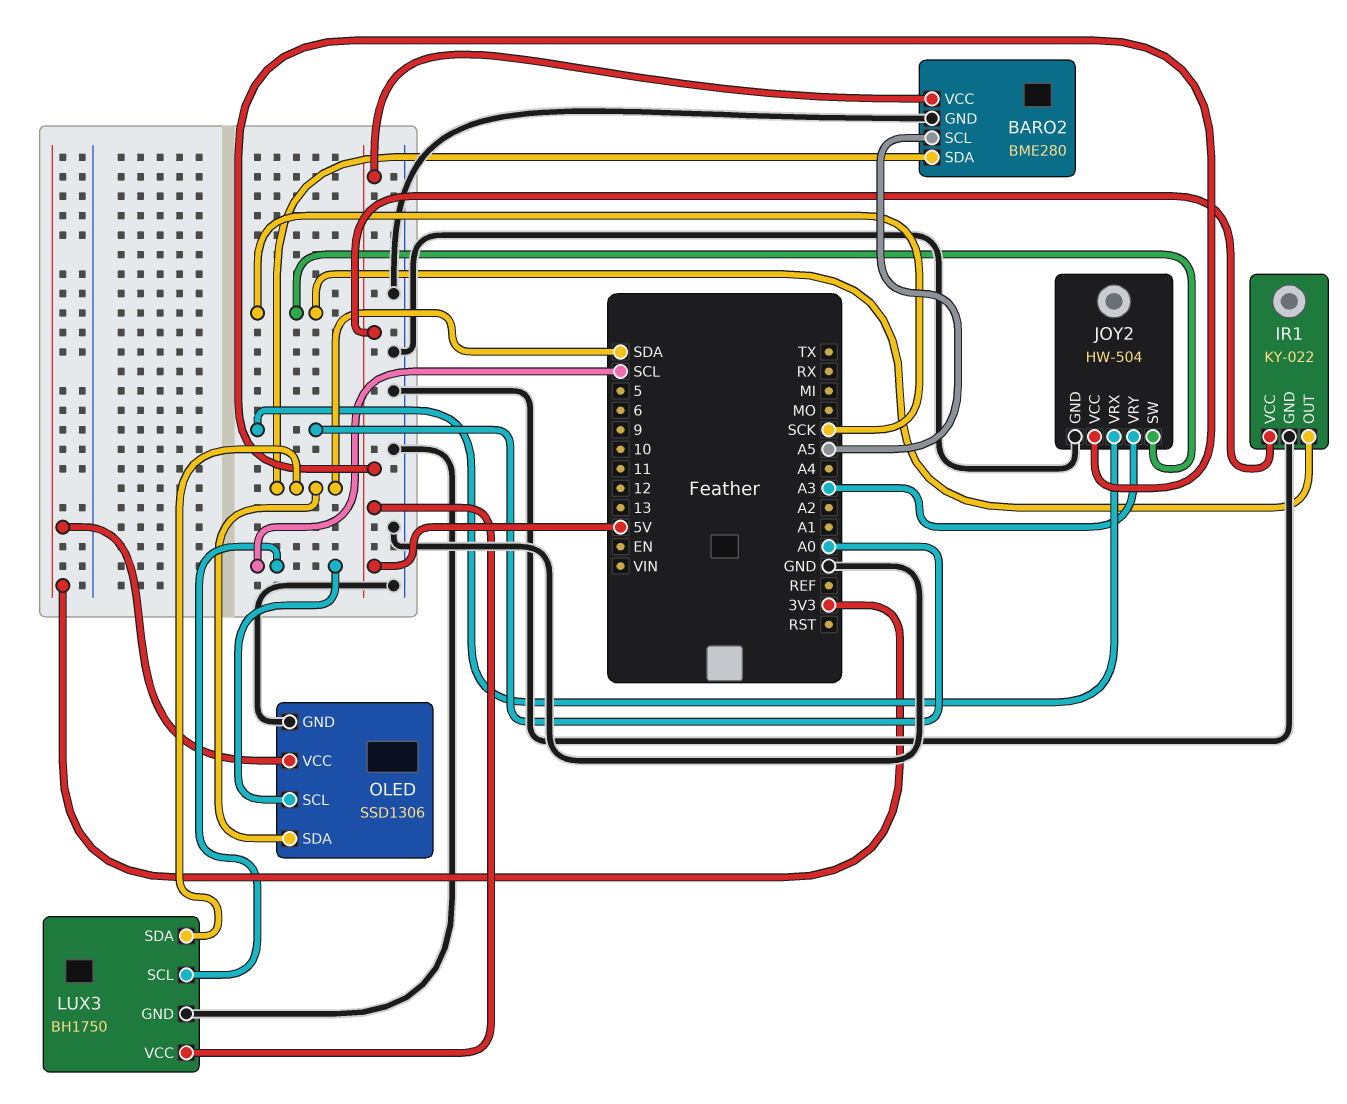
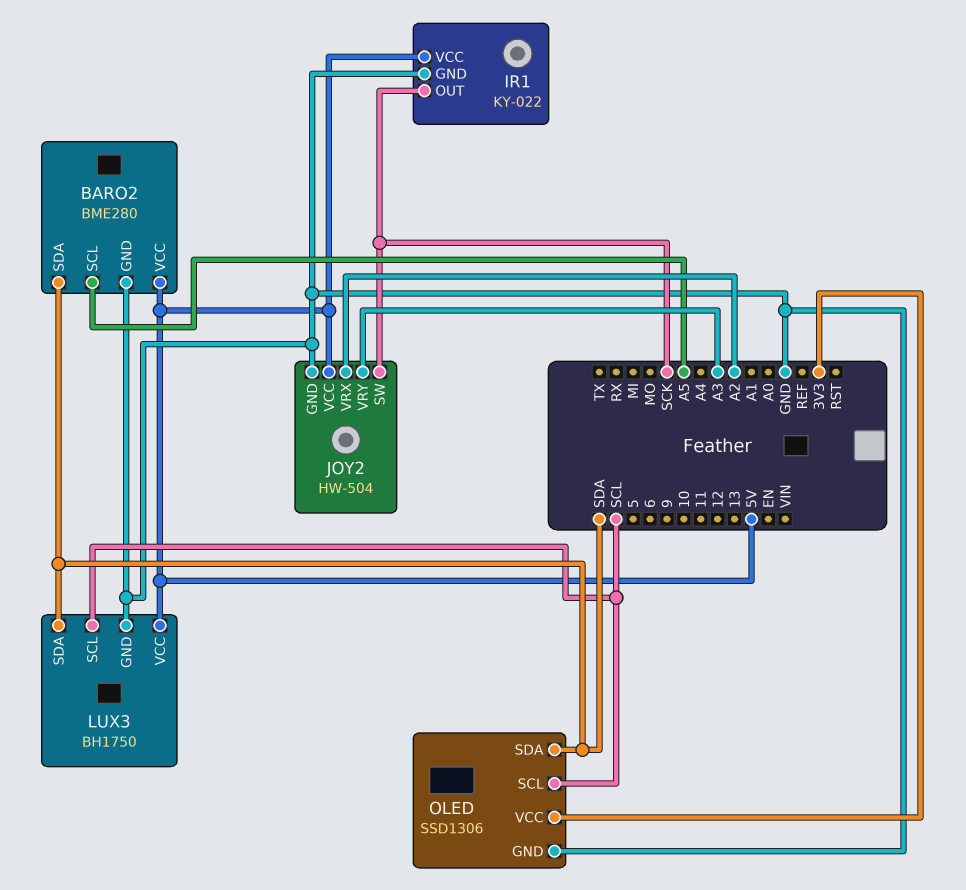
JOY2 pin VRX: A0 -> A2

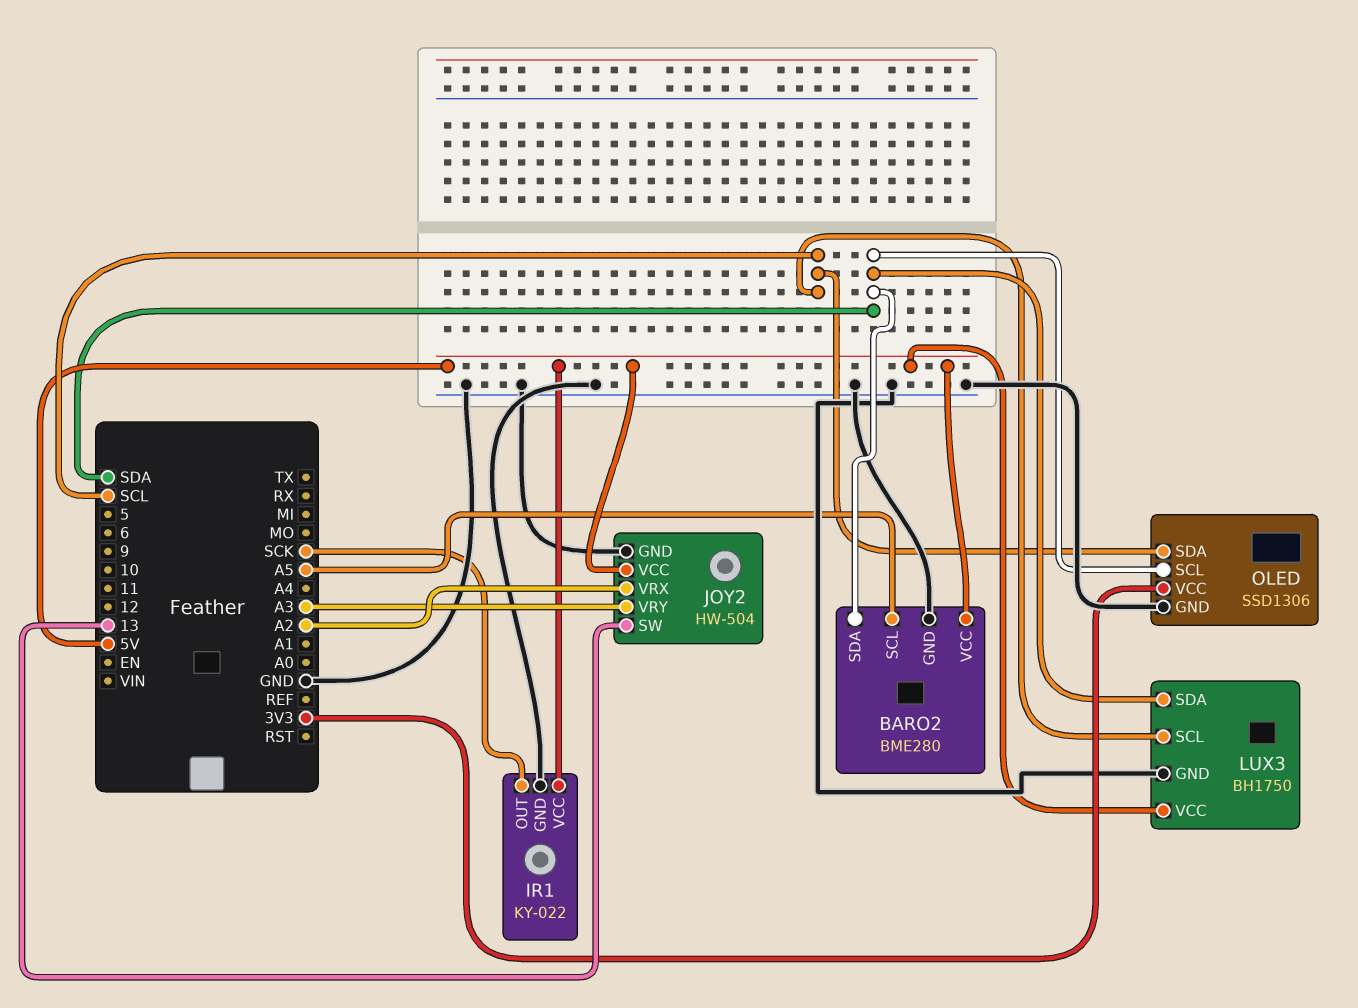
JOY2 pin SW: SCK -> 13
OLED pin SCL: SCL -> SDA
OLED pin SDA: SDA -> SCL

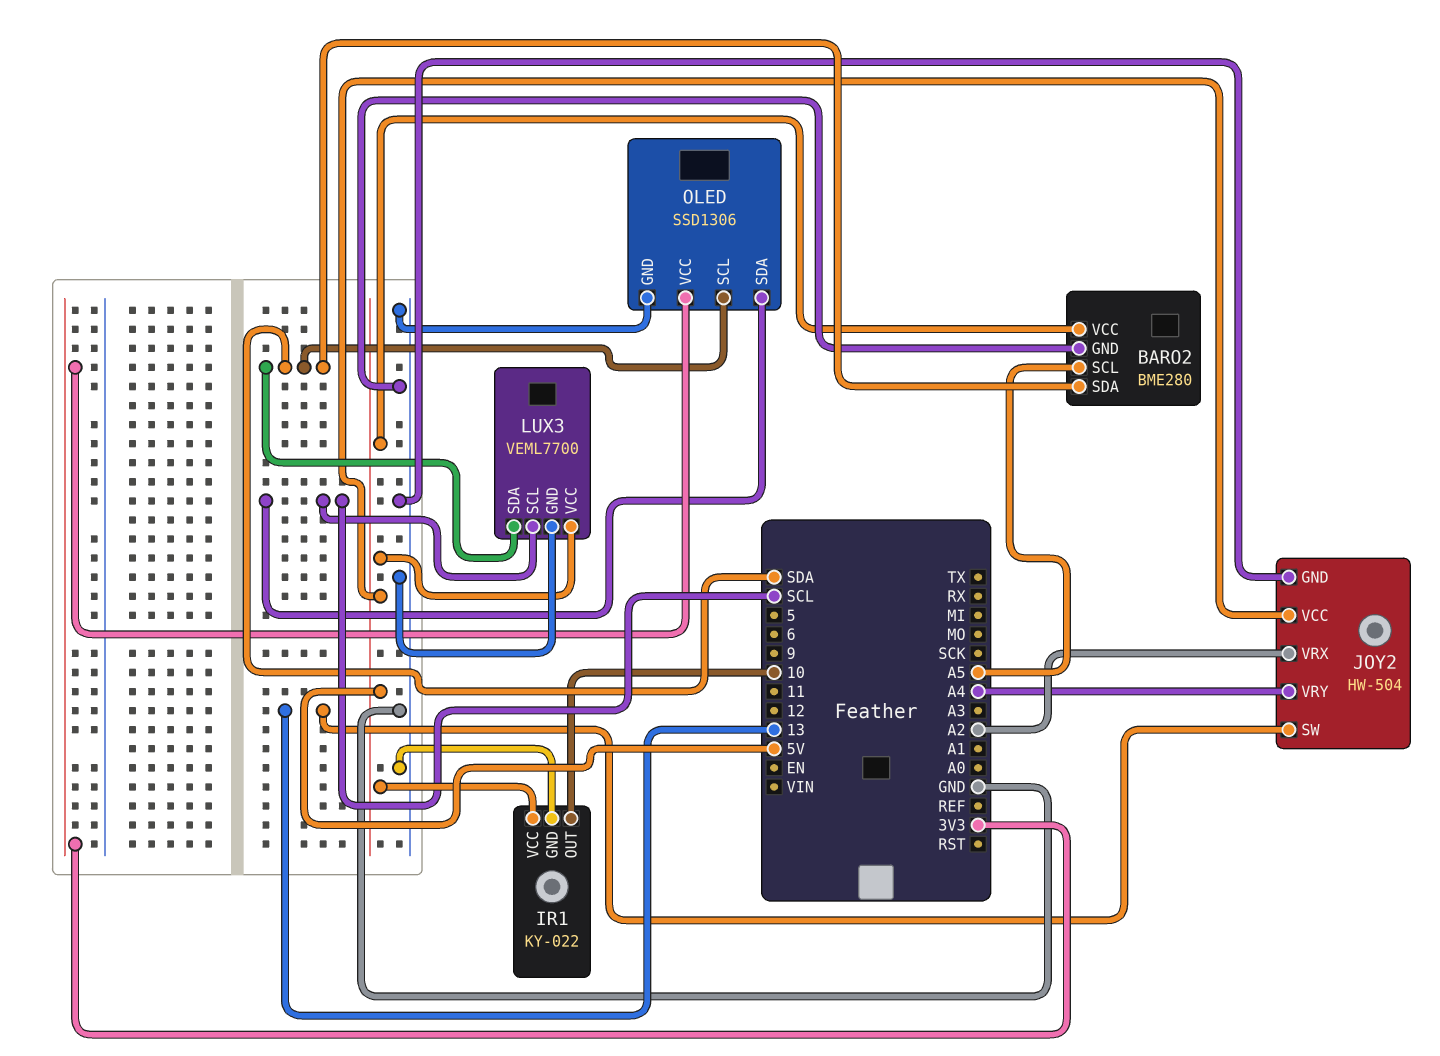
IR1 pin OUT: SCK -> 10
JOY2 pin VRY: A3 -> A4
LUX3: BH1750 -> VEML7700

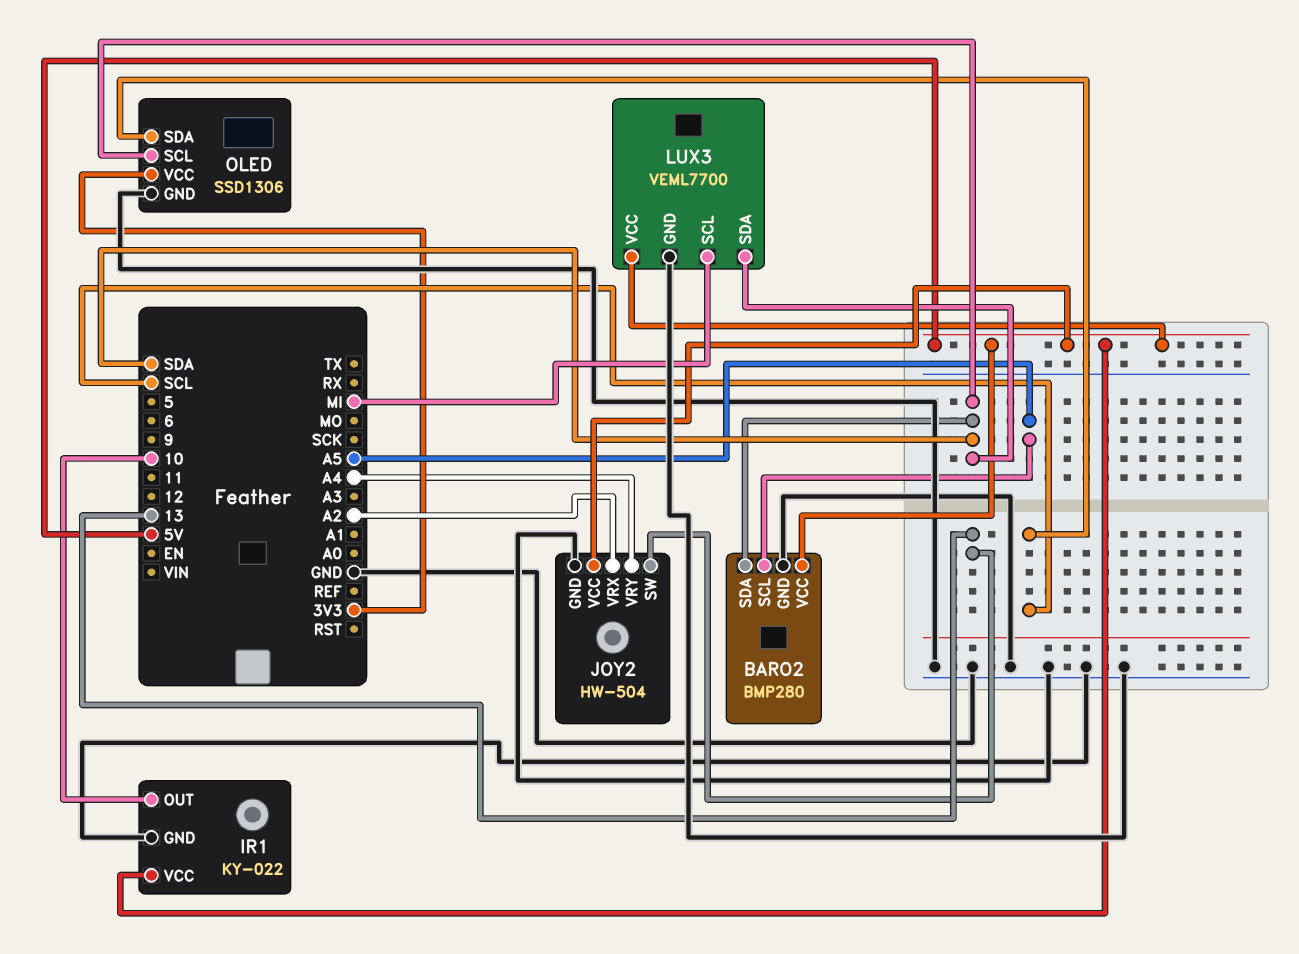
BARO2: BME280 -> BMP280
LUX3 pin SCL: SCL -> MI

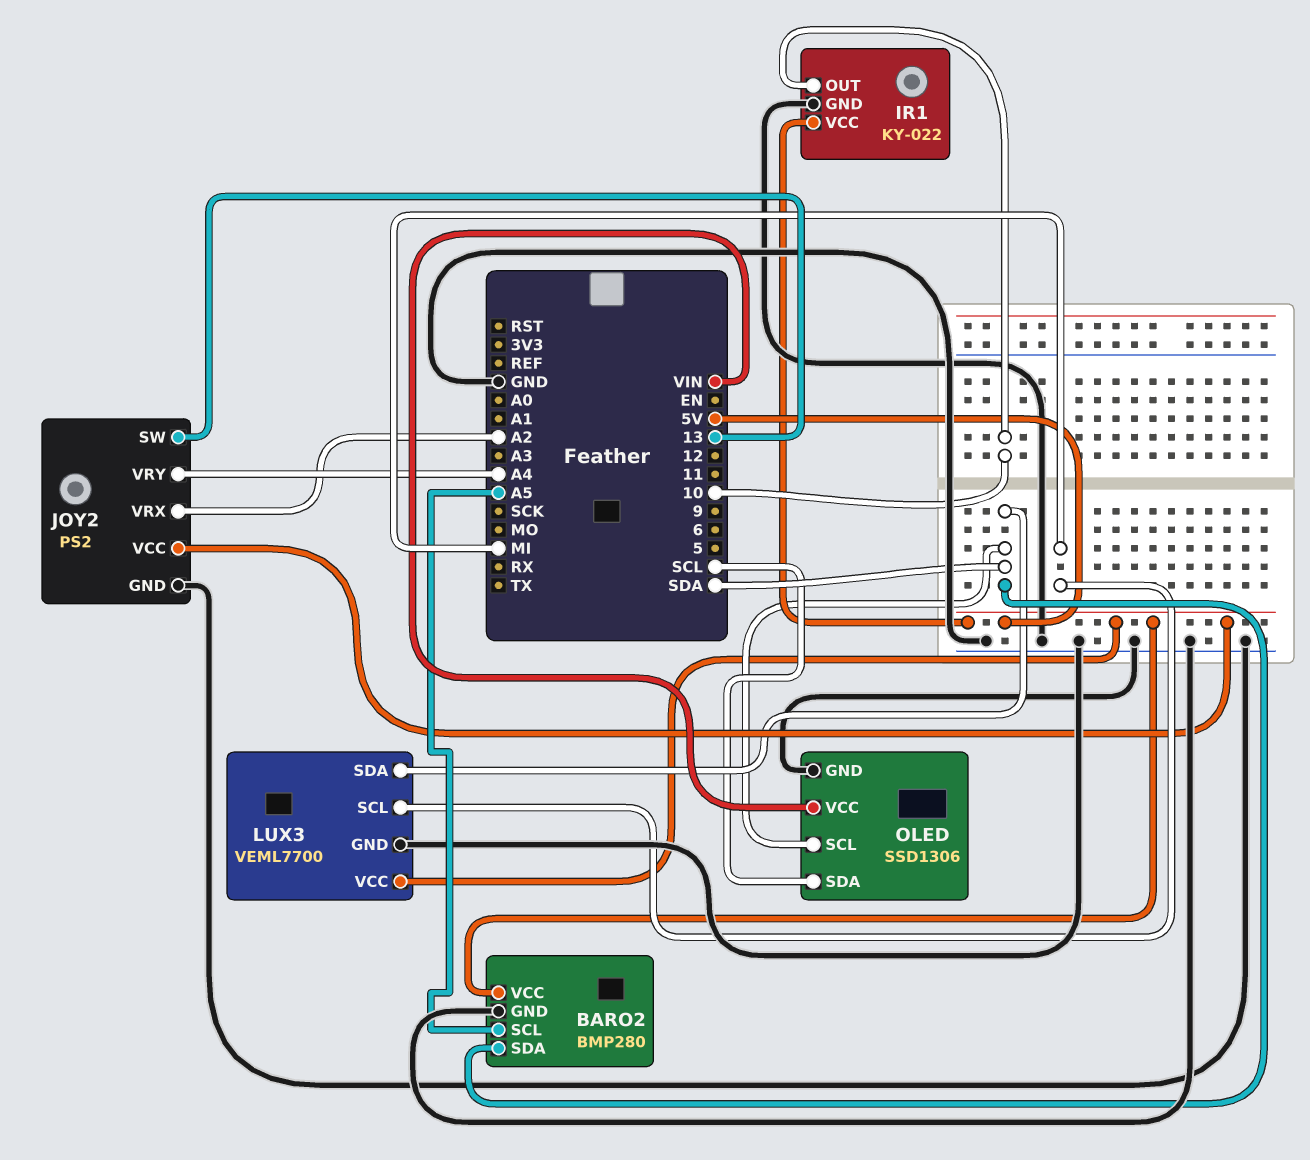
JOY2: HW-504 -> PS2
OLED pin VCC: 3V3 -> VIN

